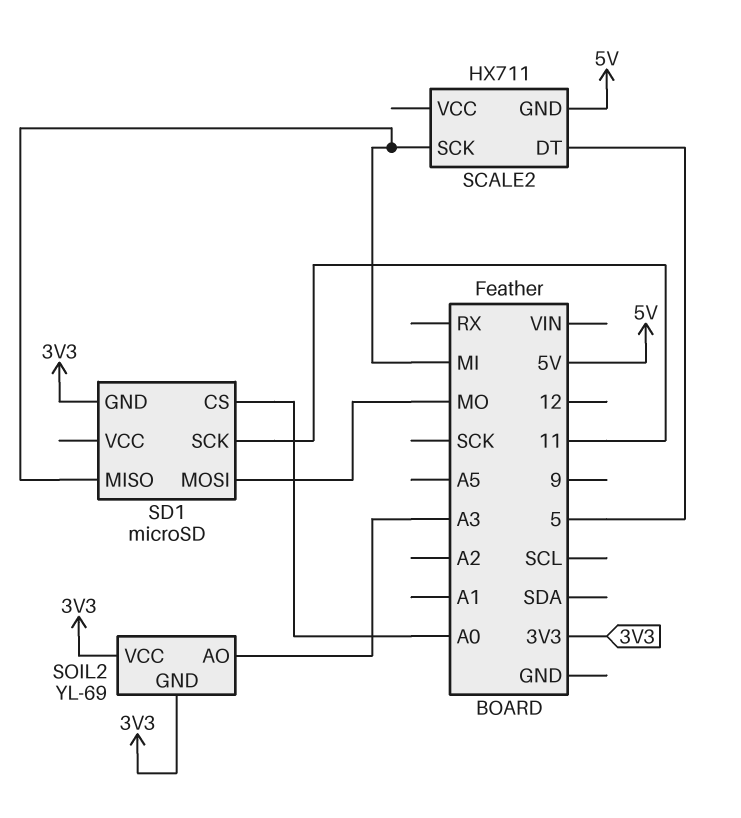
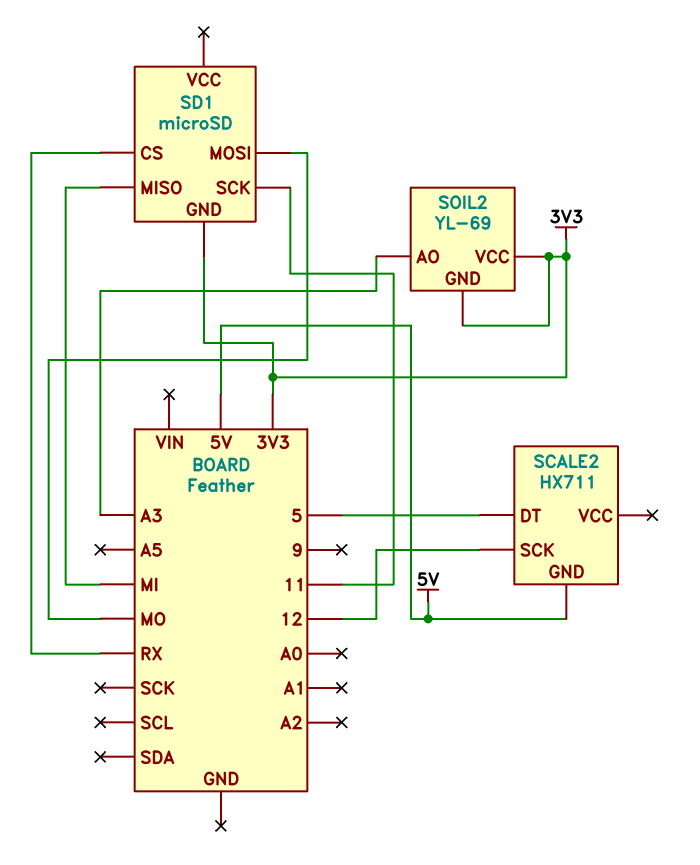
SCALE2 pin SCK: MI -> 12
SD1 pin CS: A0 -> RX

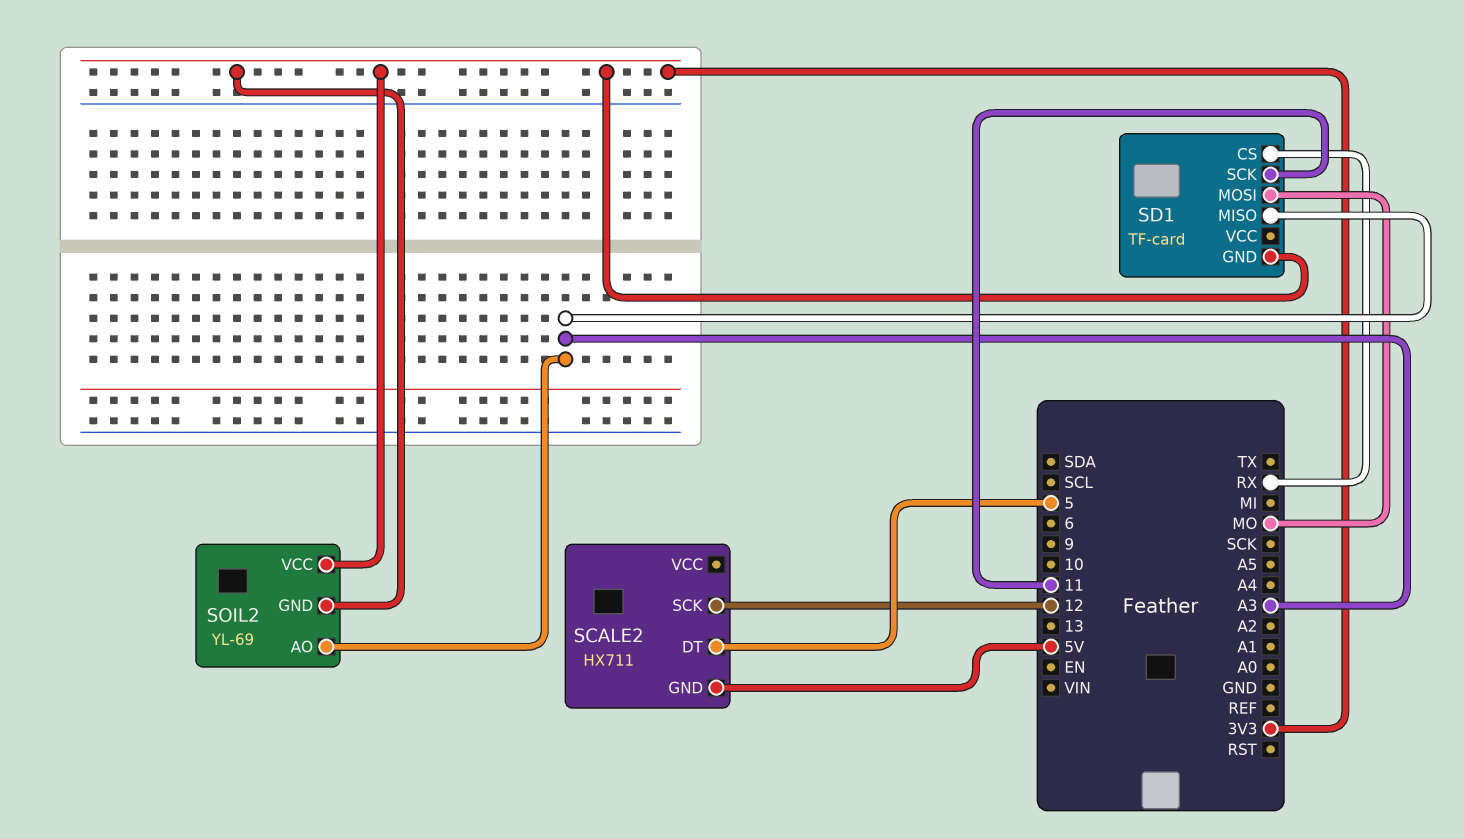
SD1: microSD -> TF-card
SD1 pin MISO: MI -> A3

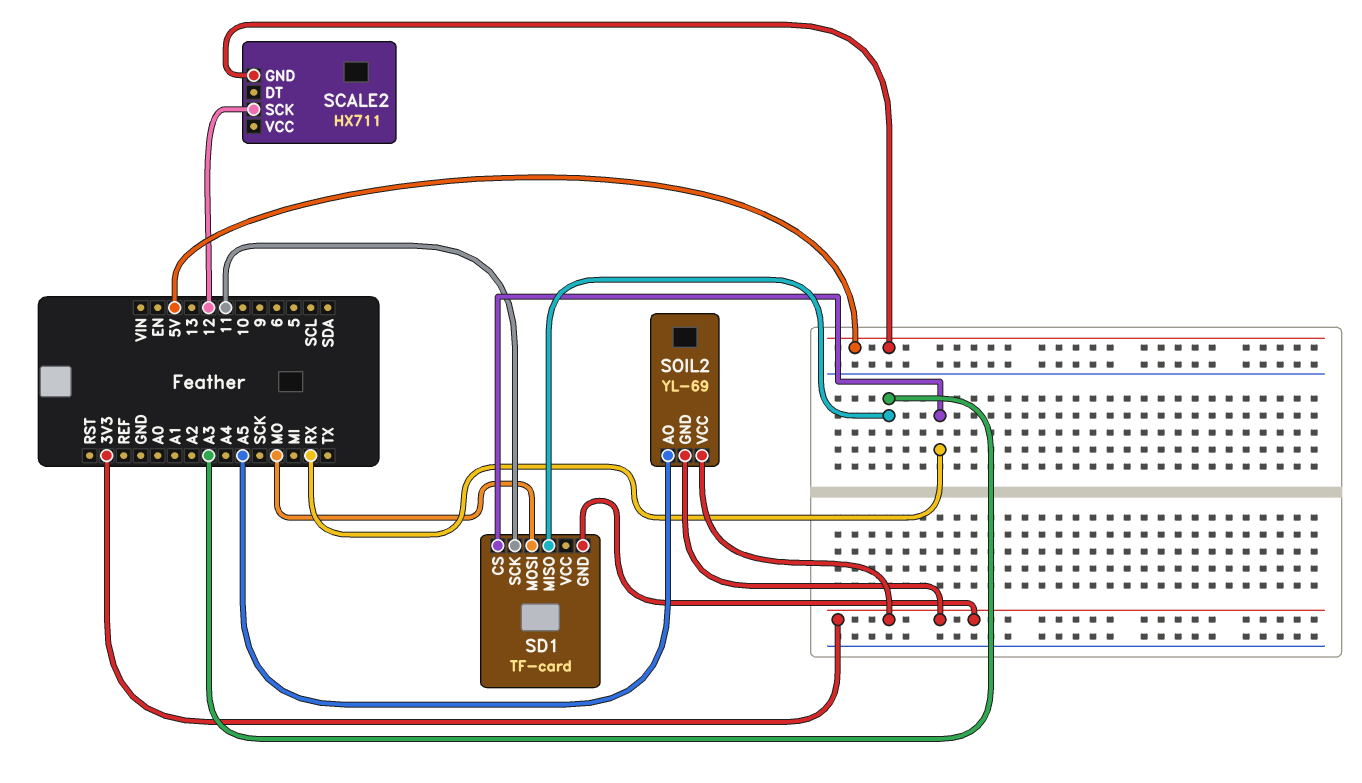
SCALE2 pin DT: 5 -> none
SOIL2 pin AO: A3 -> A5

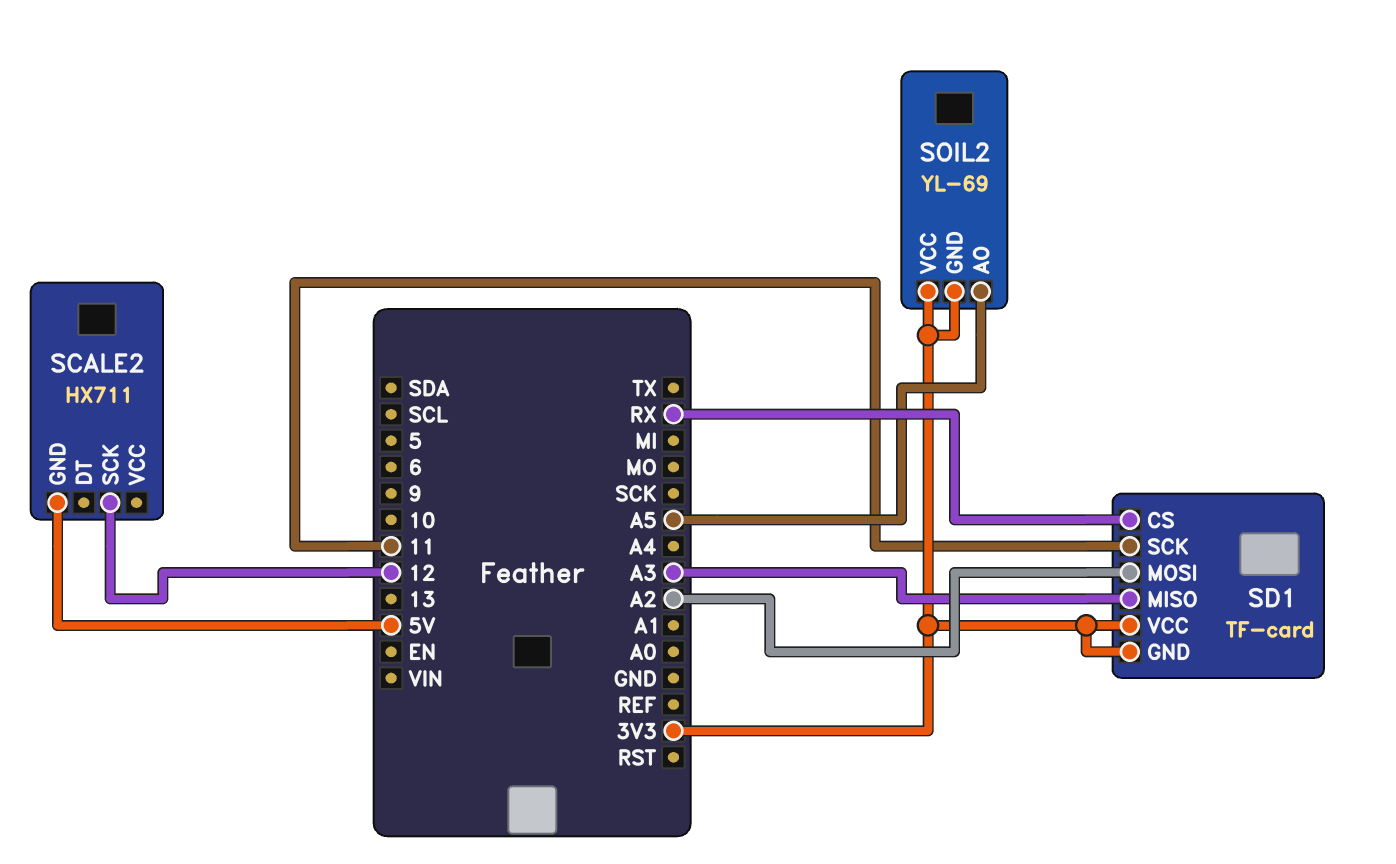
SD1 pin MOSI: MO -> A2
SD1 pin VCC: none -> 3V3

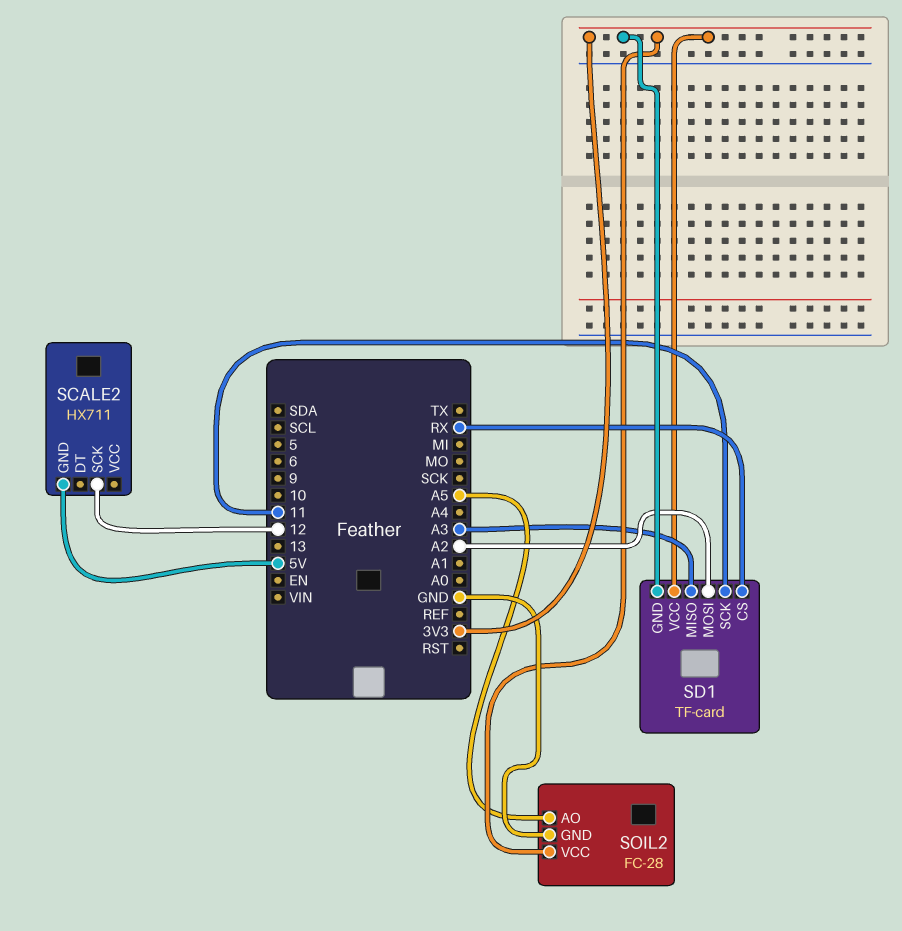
SOIL2: YL-69 -> FC-28
SOIL2 pin GND: 3V3 -> GND

